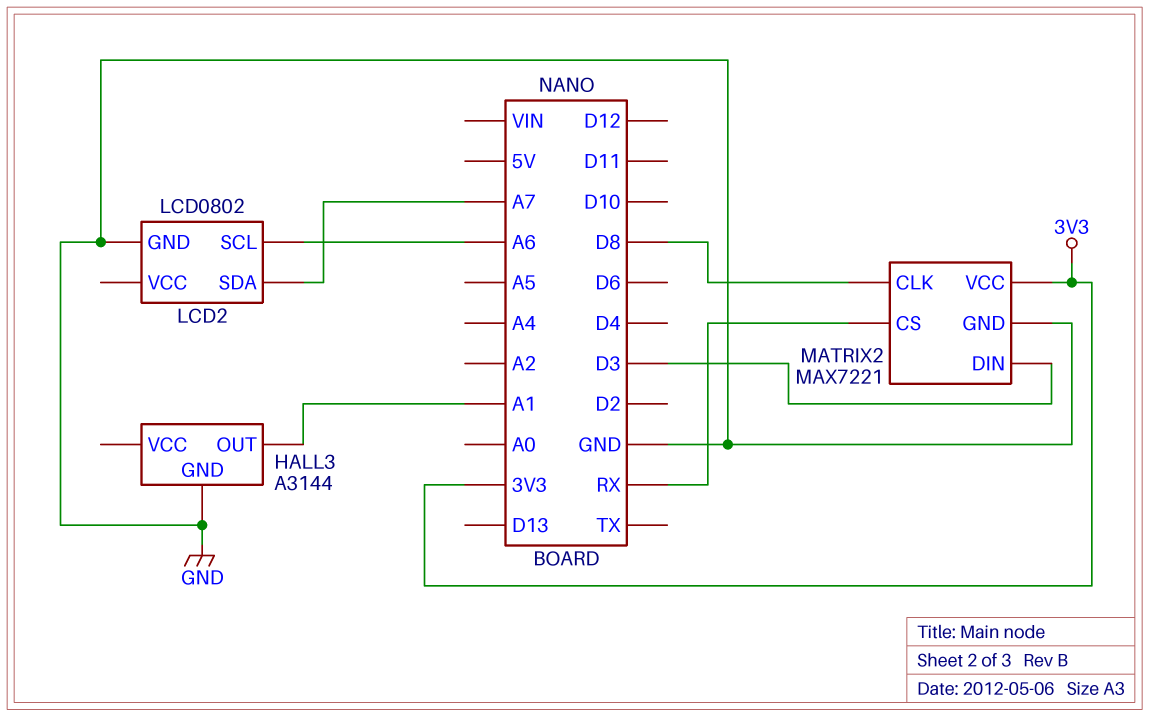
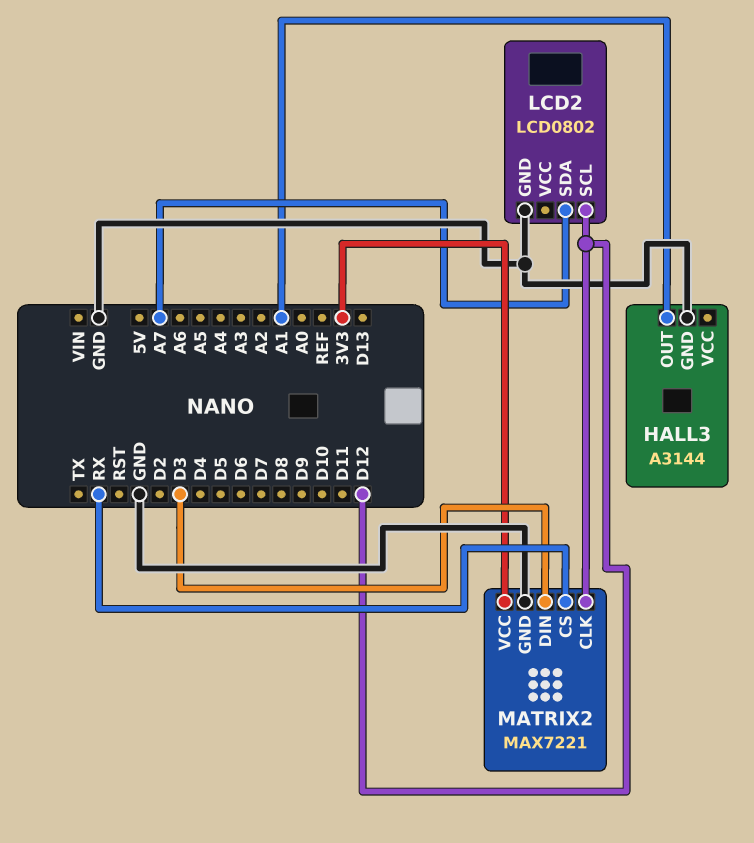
LCD2 pin SCL: A6 -> D12
MATRIX2 pin CLK: D8 -> D12

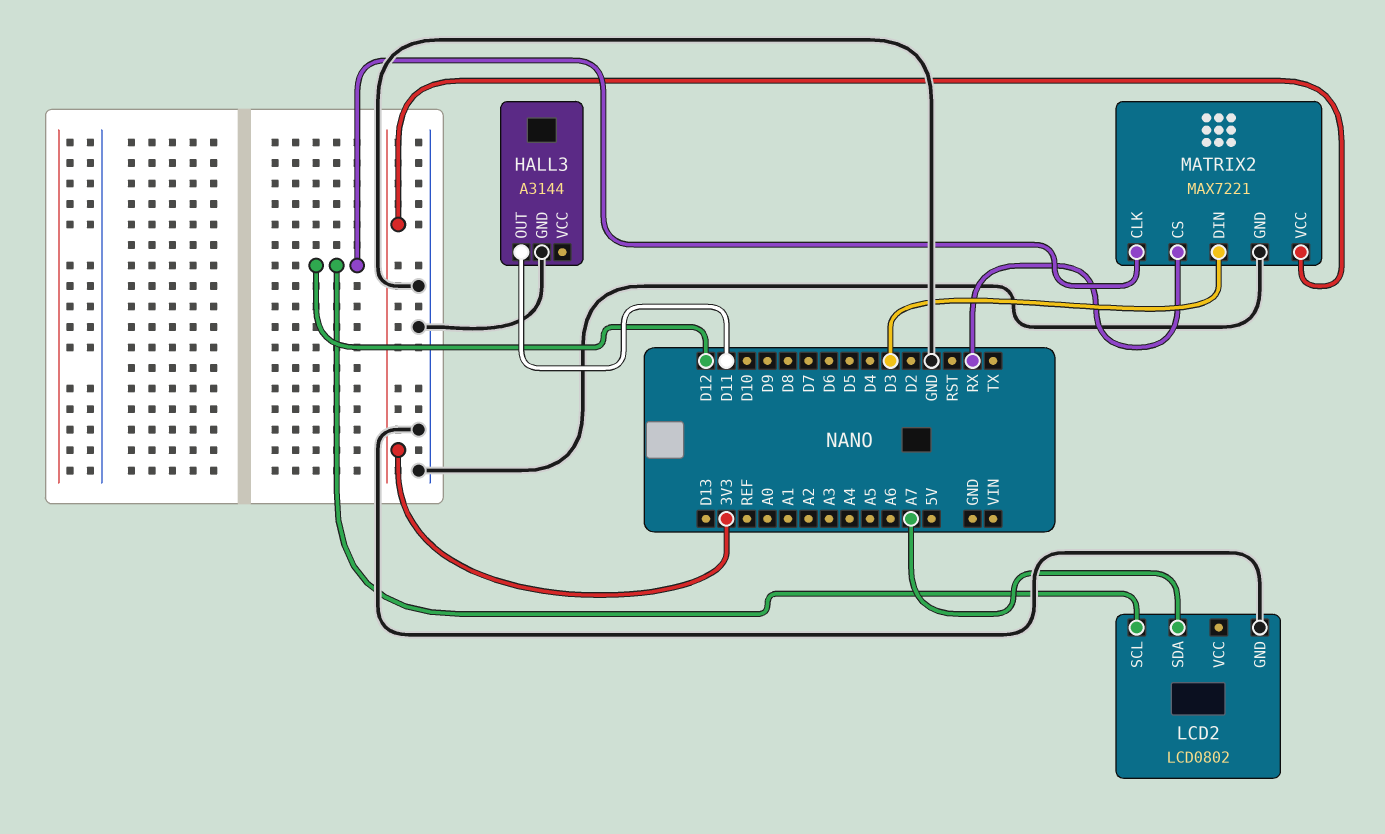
HALL3 pin OUT: A1 -> D11

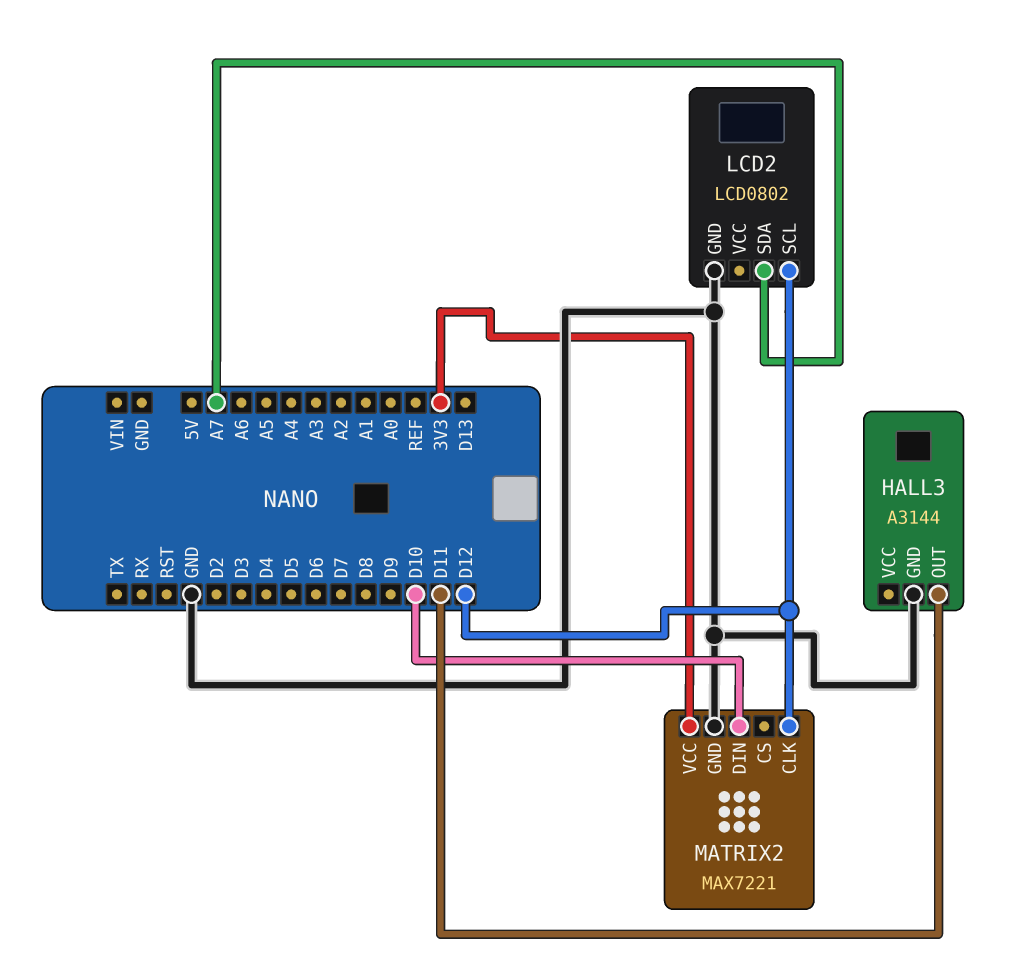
MATRIX2 pin CS: RX -> none
MATRIX2 pin DIN: D3 -> D10

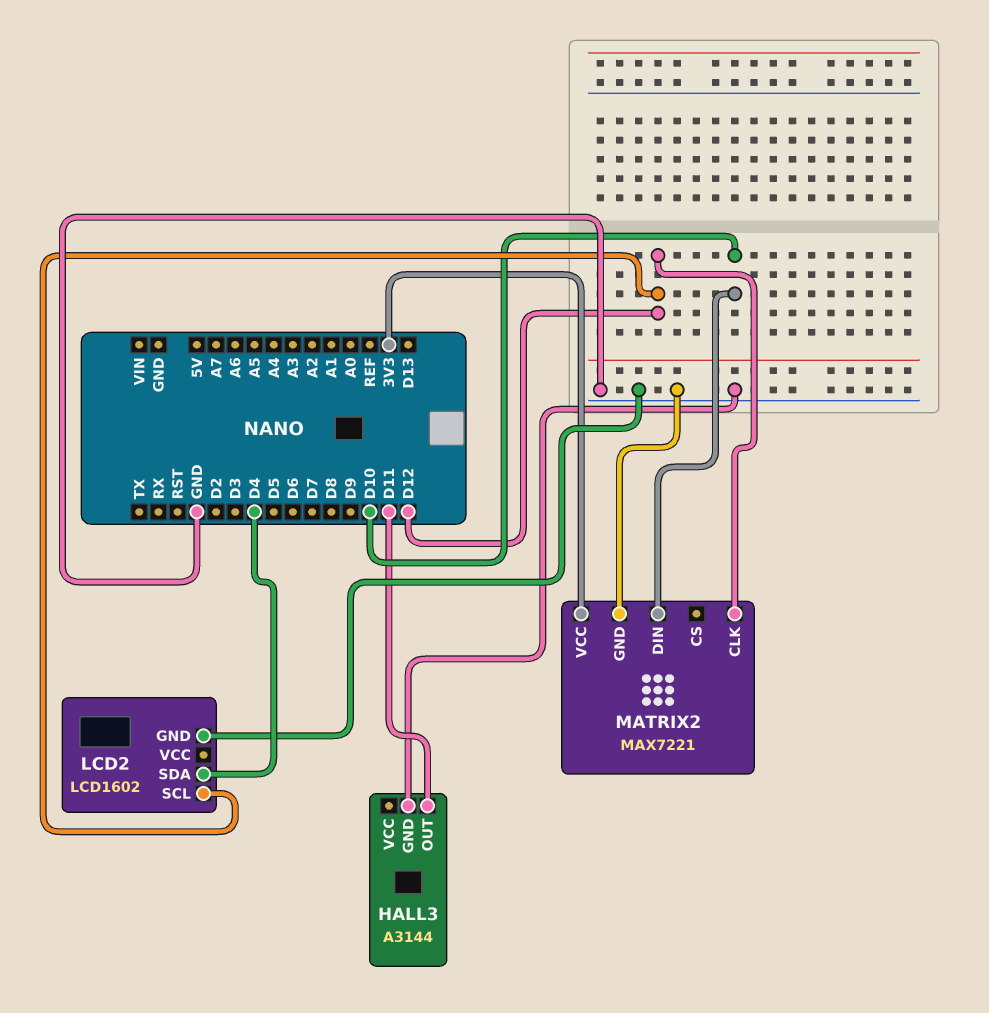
LCD2: LCD0802 -> LCD1602
LCD2 pin SDA: A7 -> D4

